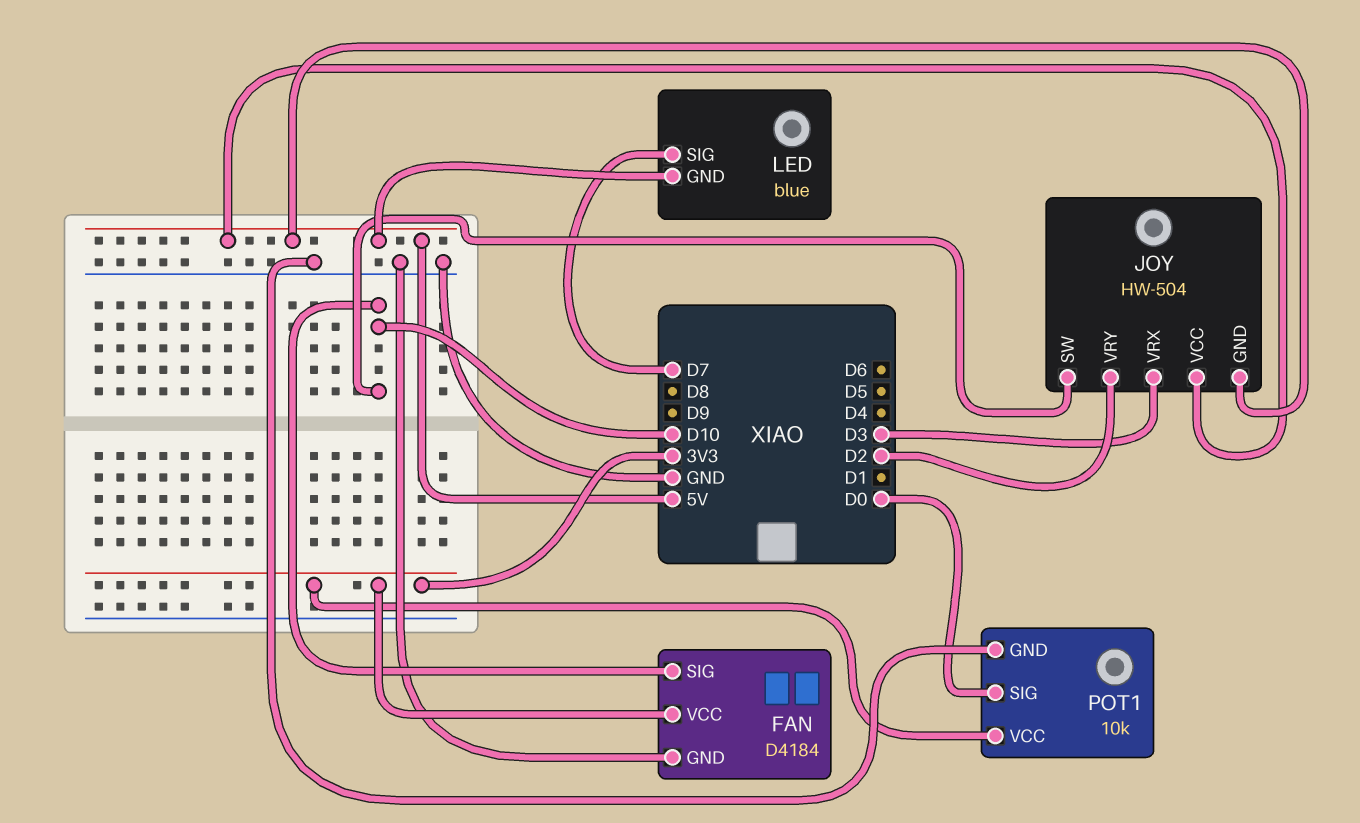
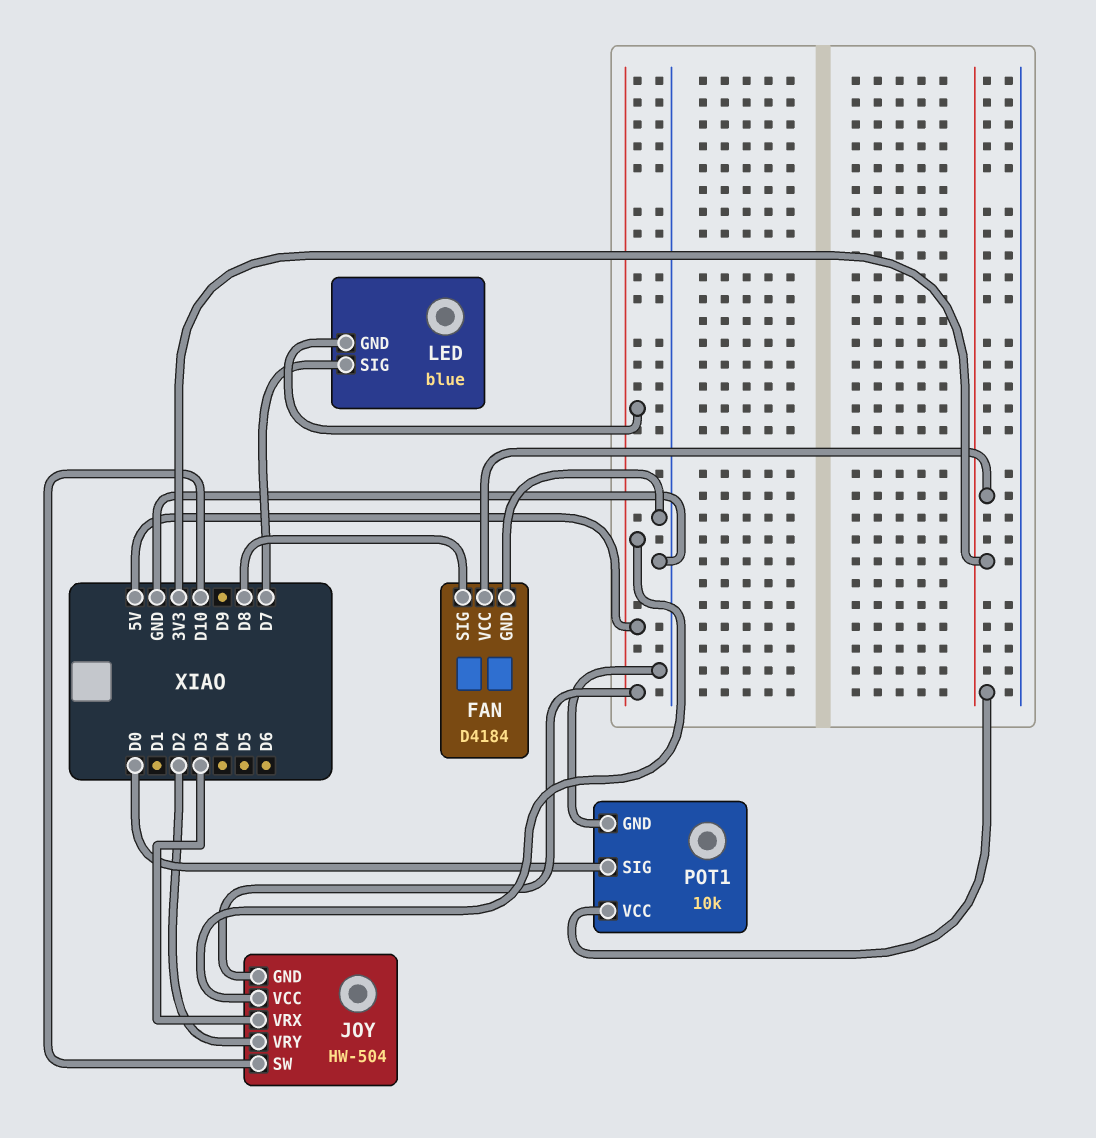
FAN pin SIG: D10 -> D8

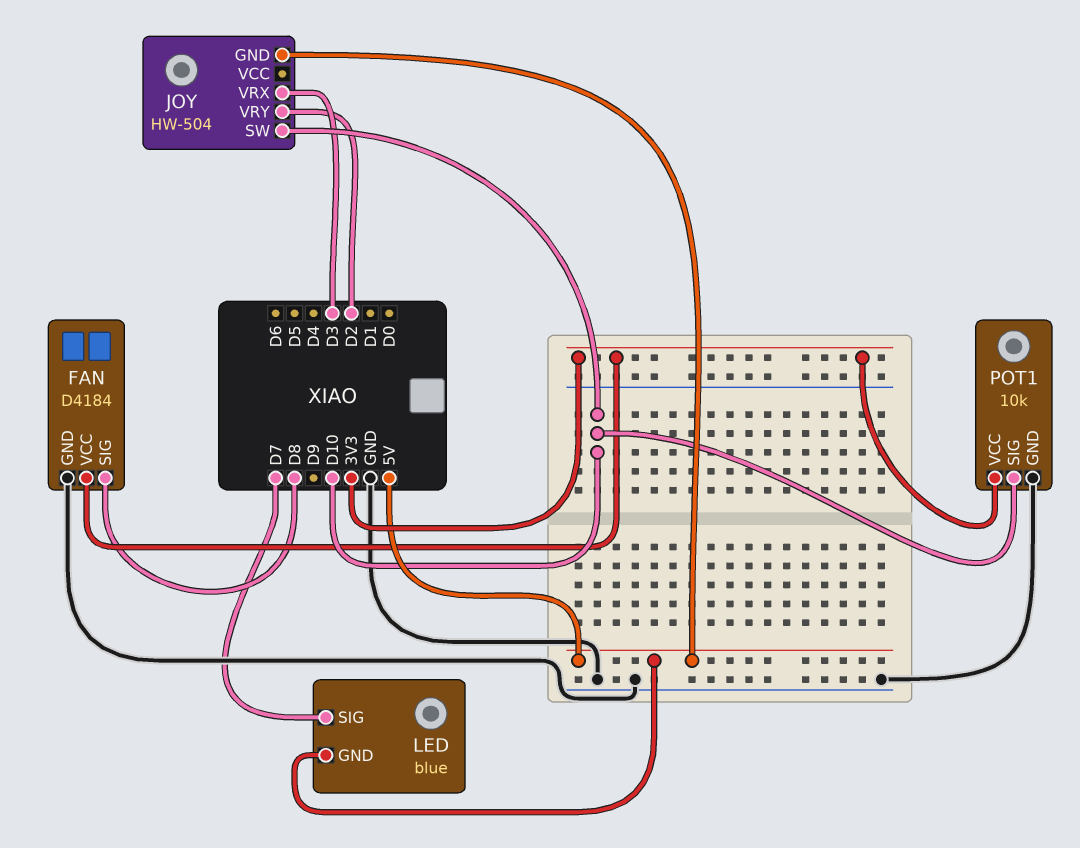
JOY pin VCC: 5V -> none
POT1 pin SIG: D0 -> D10

